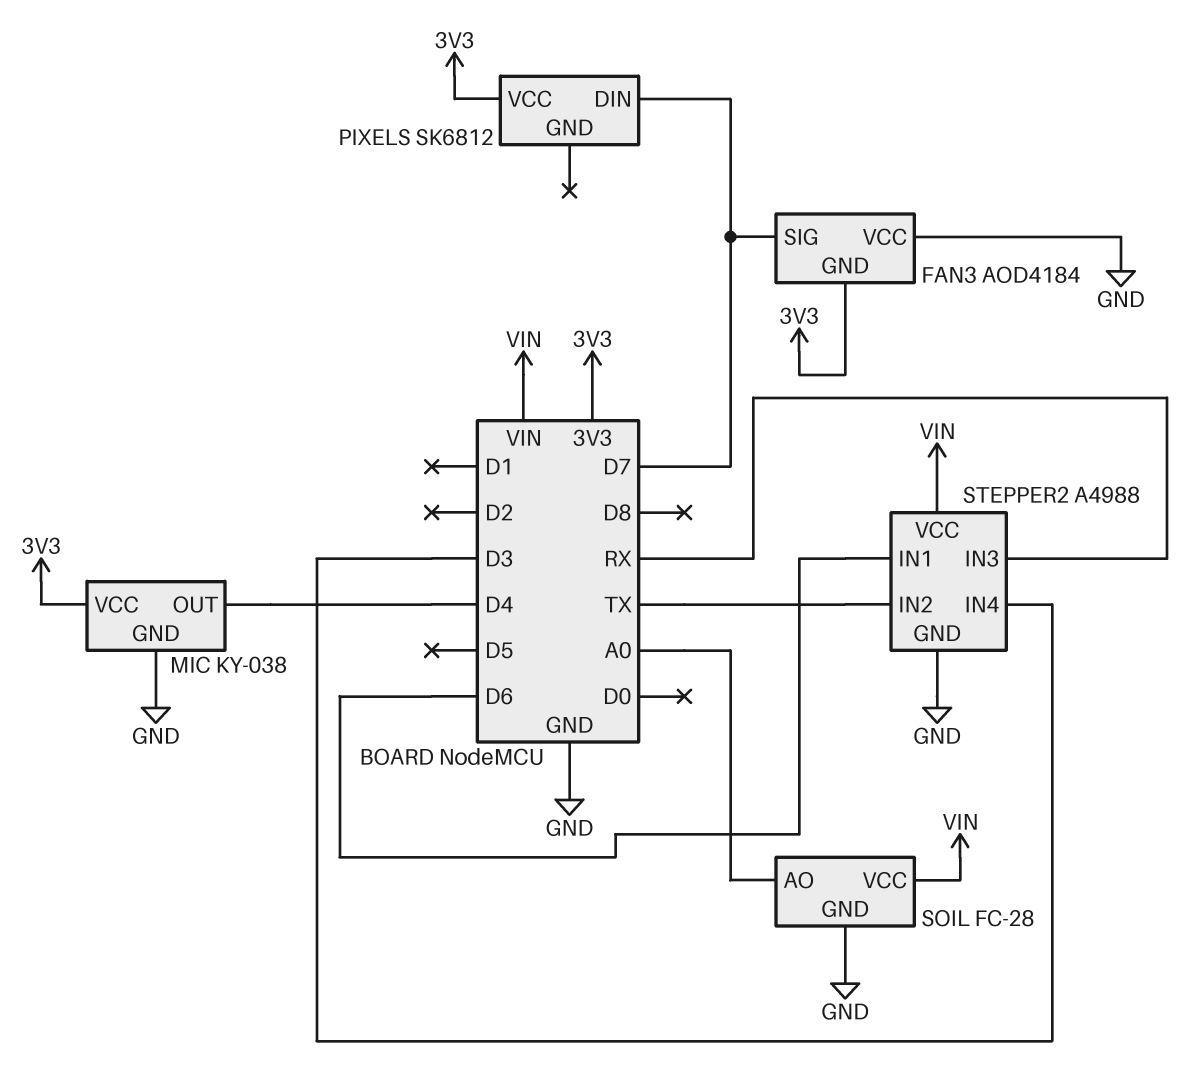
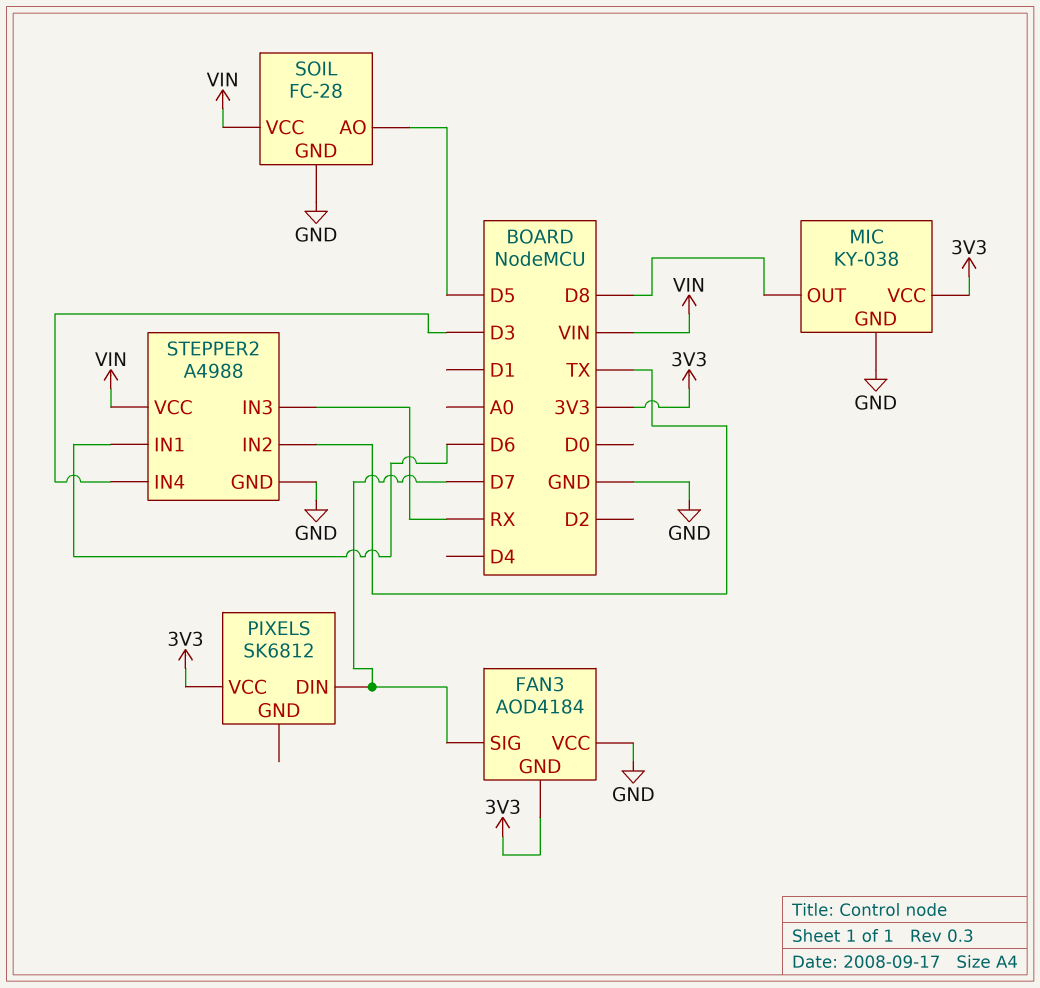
MIC pin OUT: D4 -> D8
SOIL pin AO: A0 -> D5

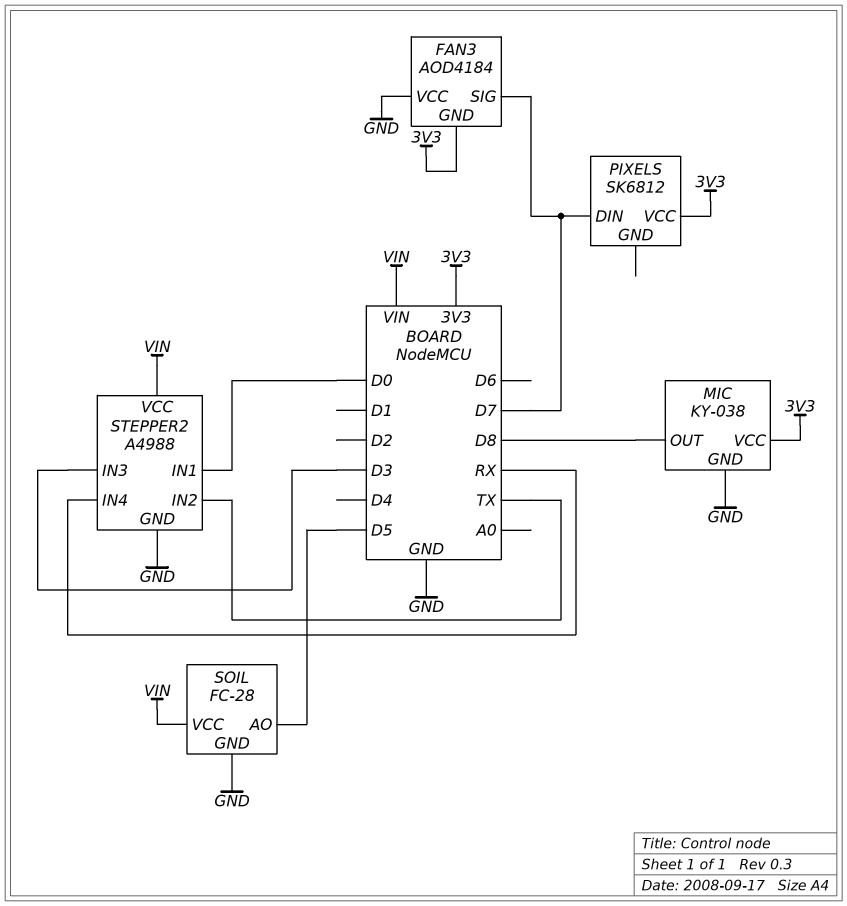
STEPPER2 pin IN1: D6 -> D0
STEPPER2 pin IN3: RX -> D3
STEPPER2 pin IN4: D3 -> RX

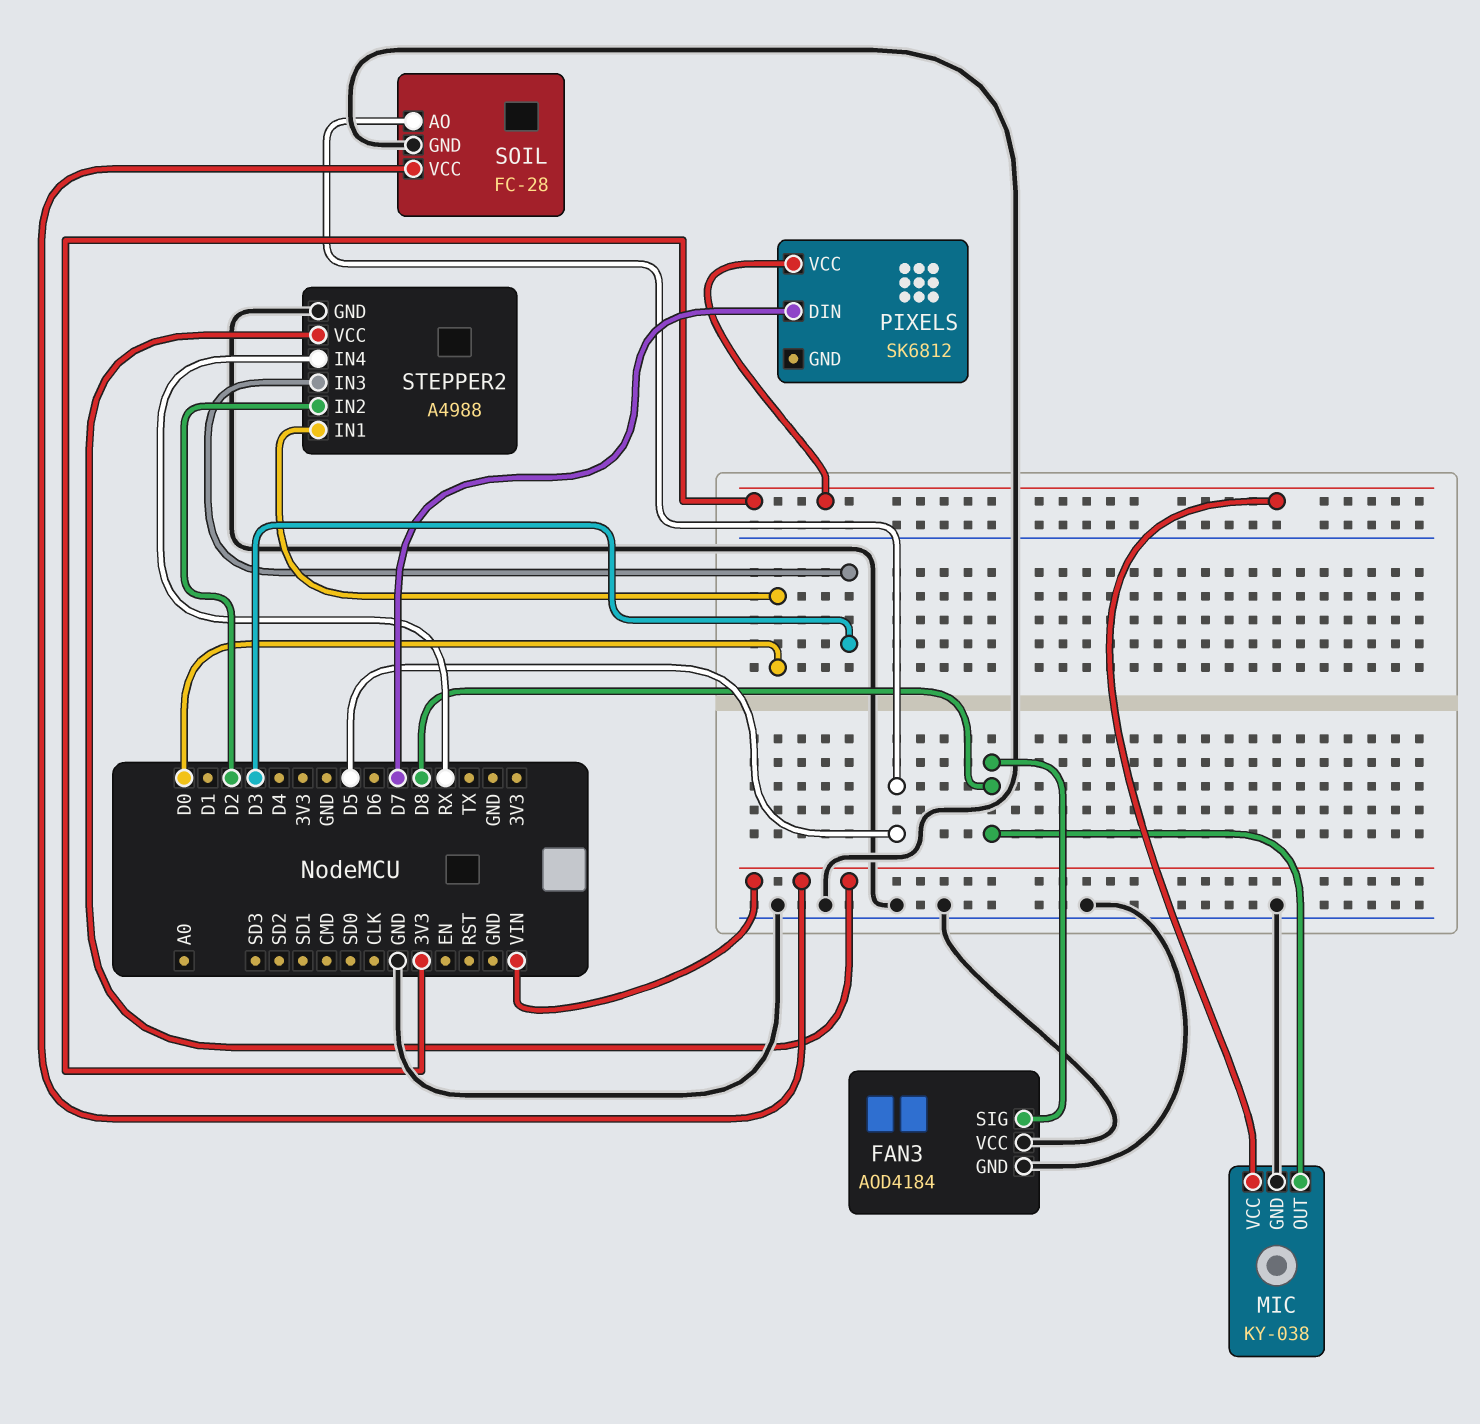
FAN3 pin GND: 3V3 -> GND
FAN3 pin SIG: D7 -> D8
STEPPER2 pin IN2: TX -> D2

